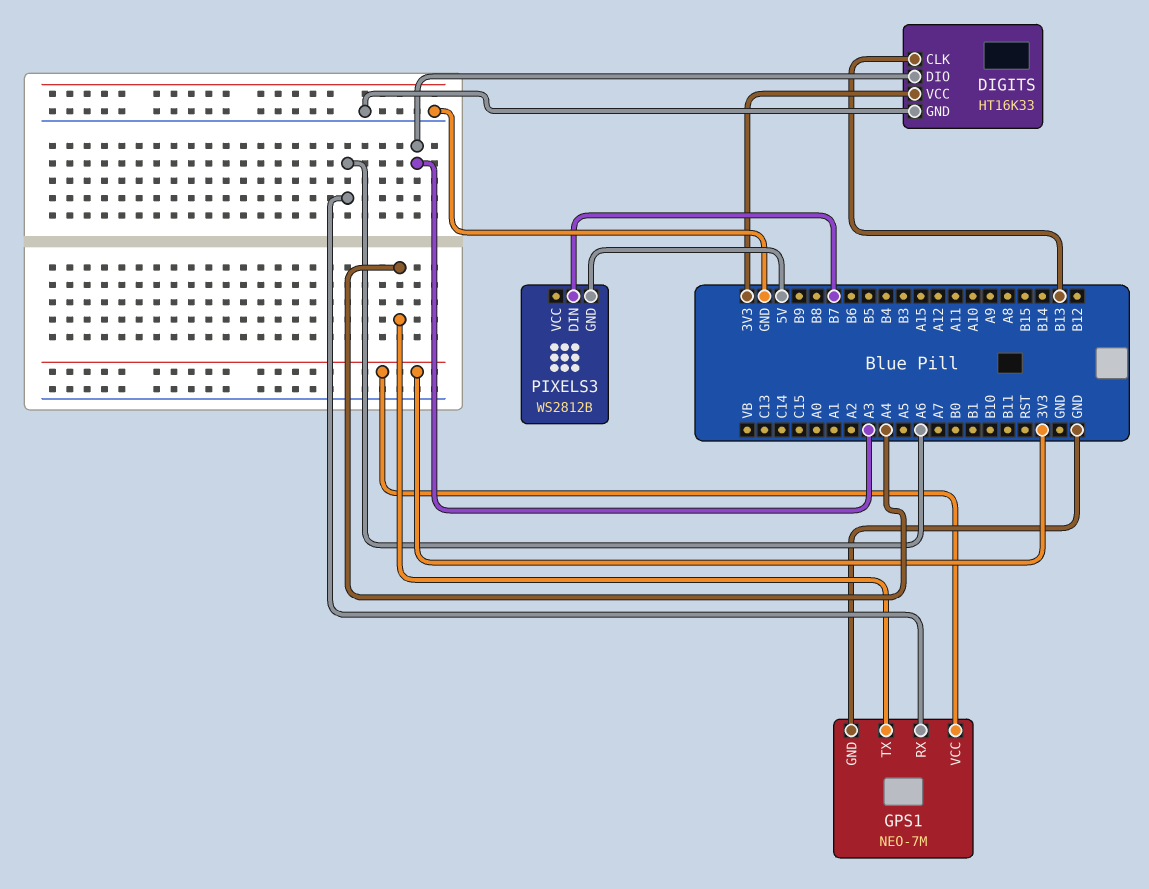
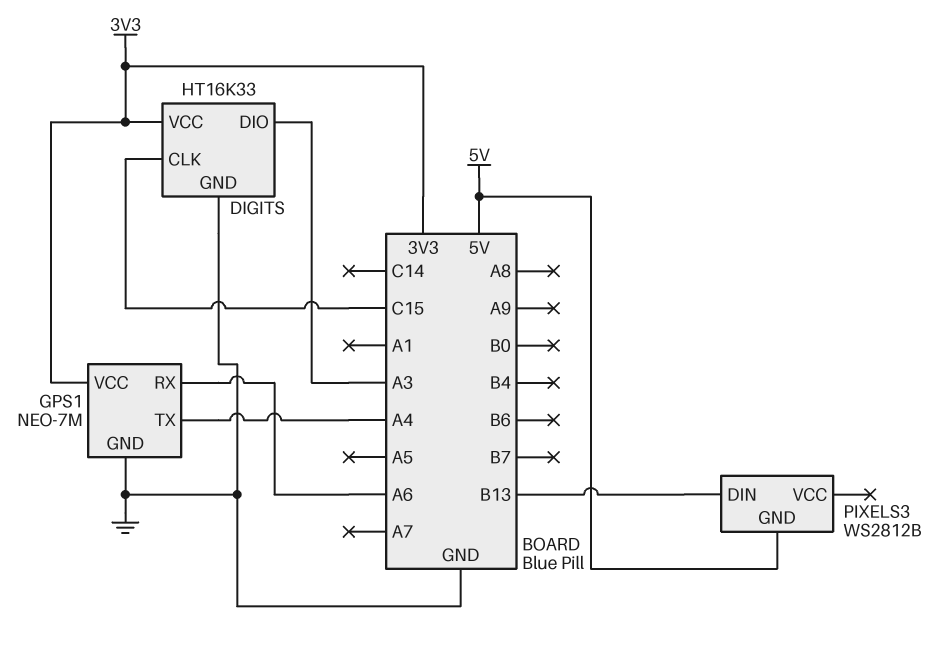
DIGITS pin CLK: B13 -> C15
PIXELS3 pin DIN: B7 -> B13

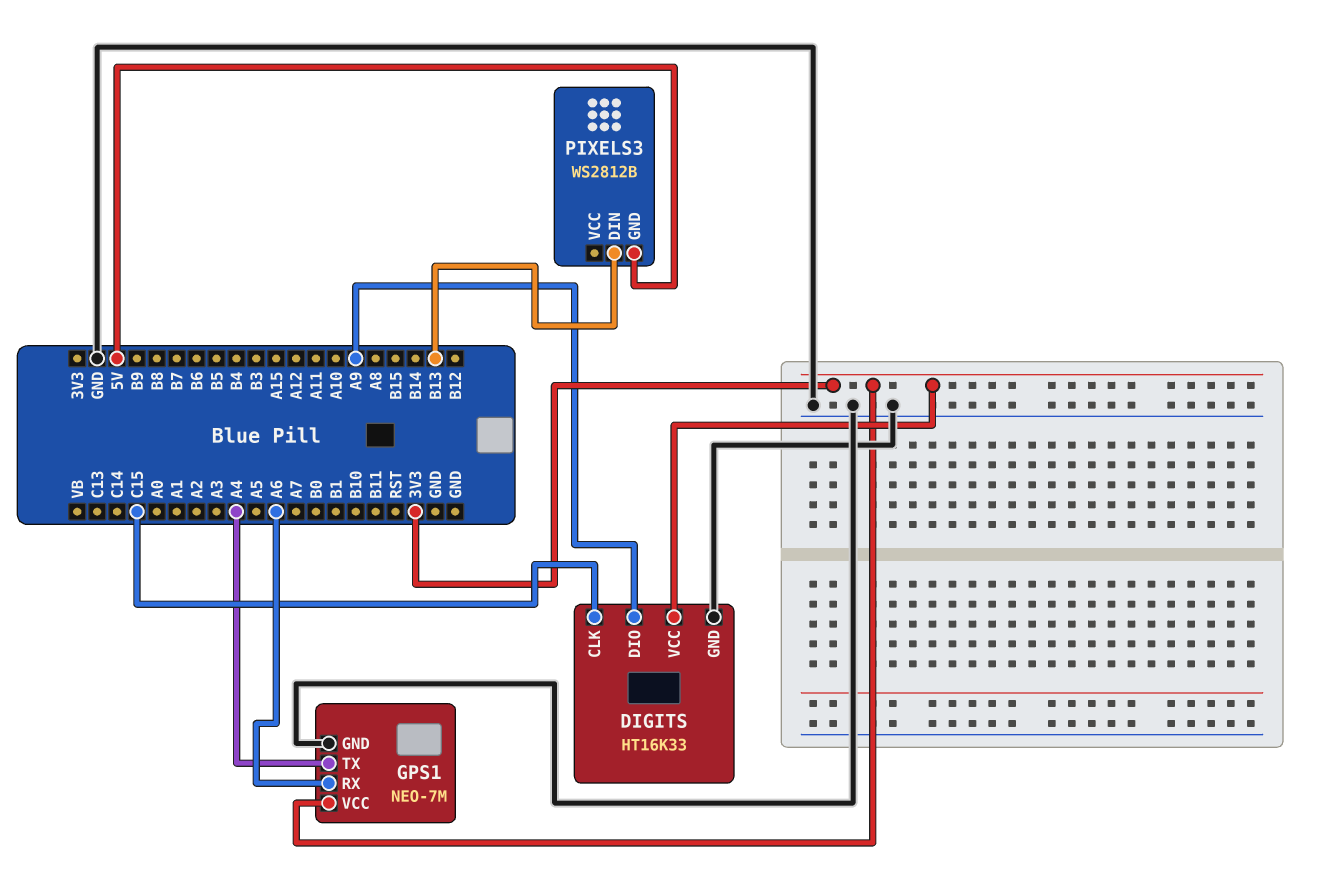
DIGITS pin DIO: A3 -> A9

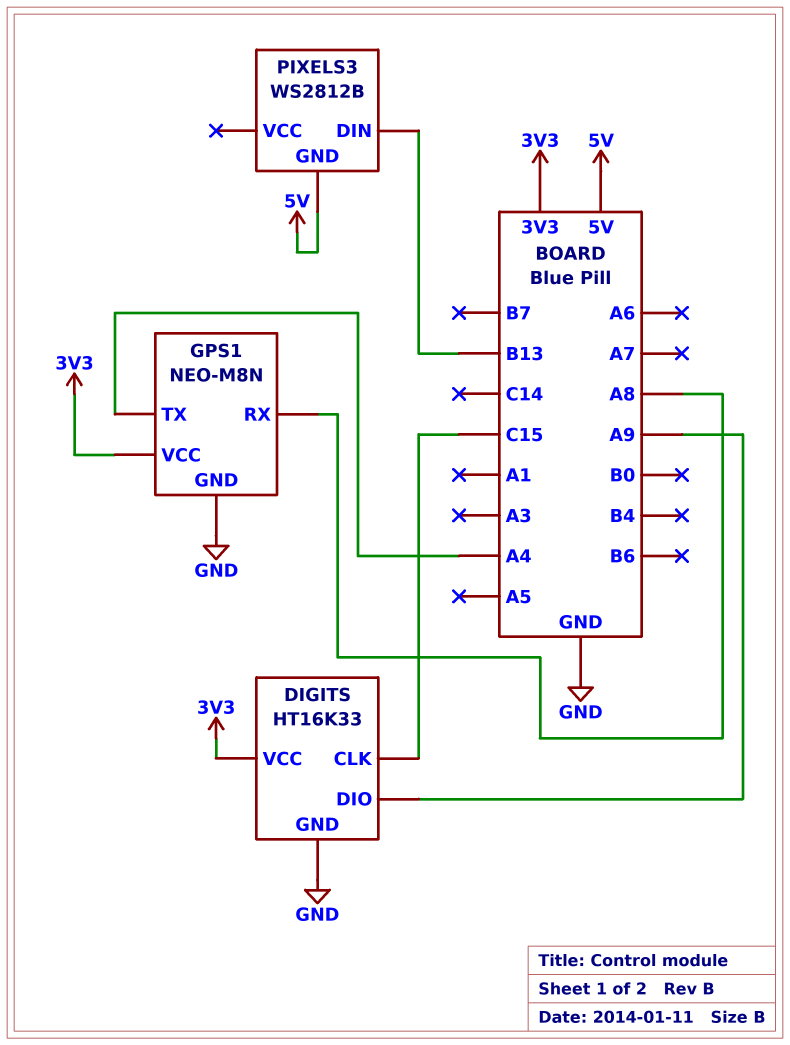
GPS1: NEO-7M -> NEO-M8N
GPS1 pin RX: A6 -> A8

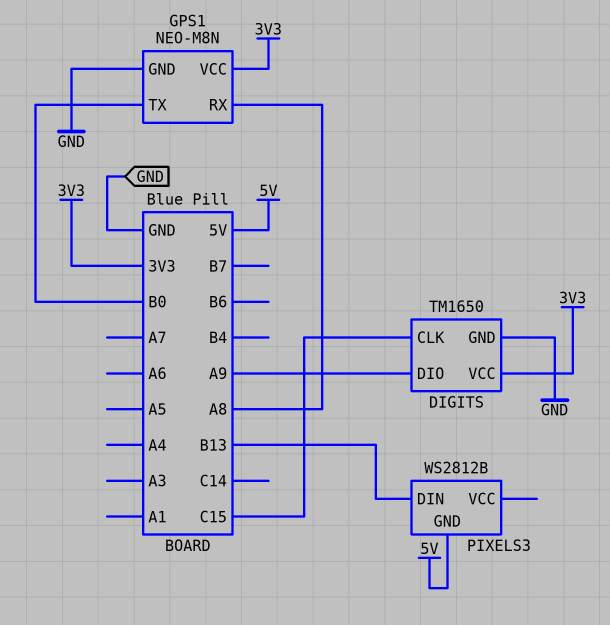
DIGITS: HT16K33 -> TM1650
GPS1 pin TX: A4 -> B0

